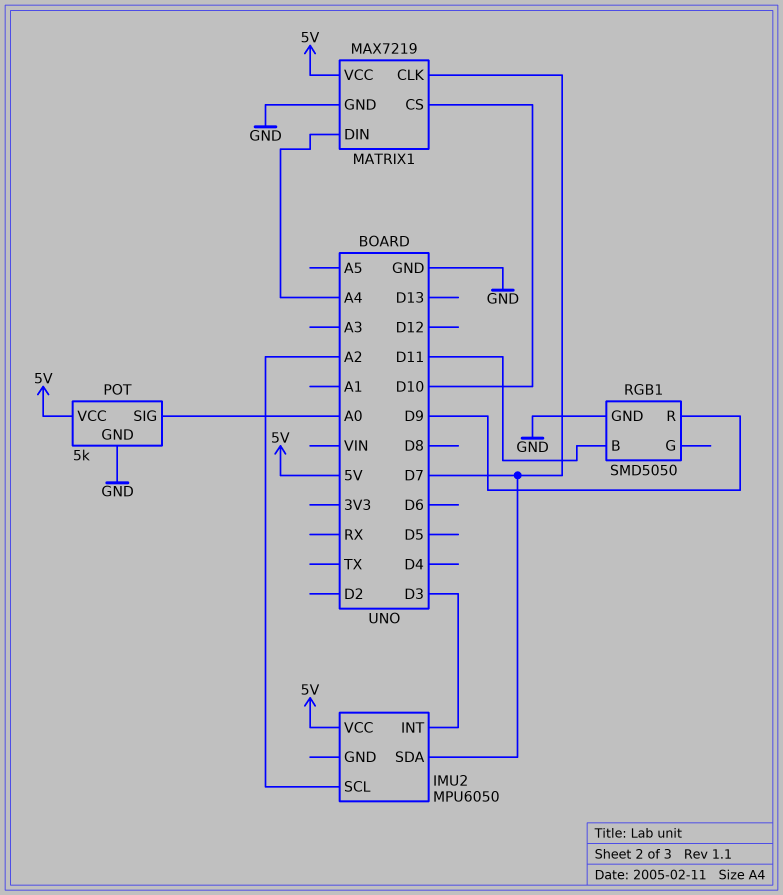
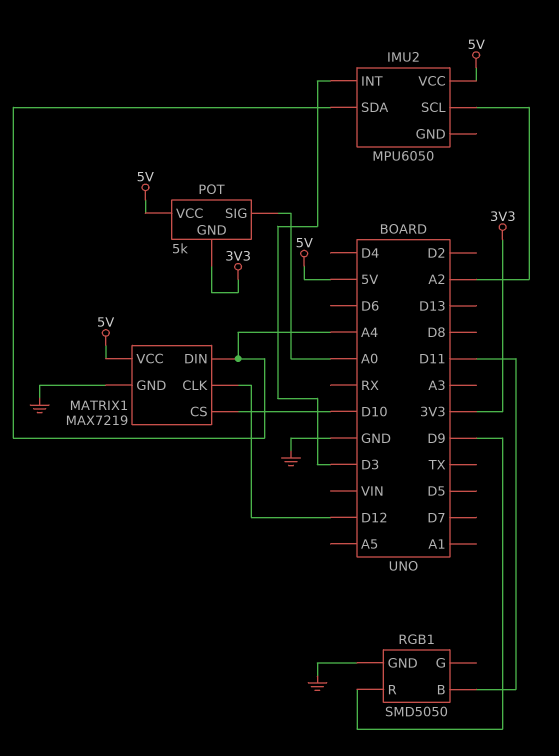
IMU2 pin SDA: D7 -> A4
MATRIX1 pin CLK: D7 -> D12
POT pin GND: GND -> 3V3

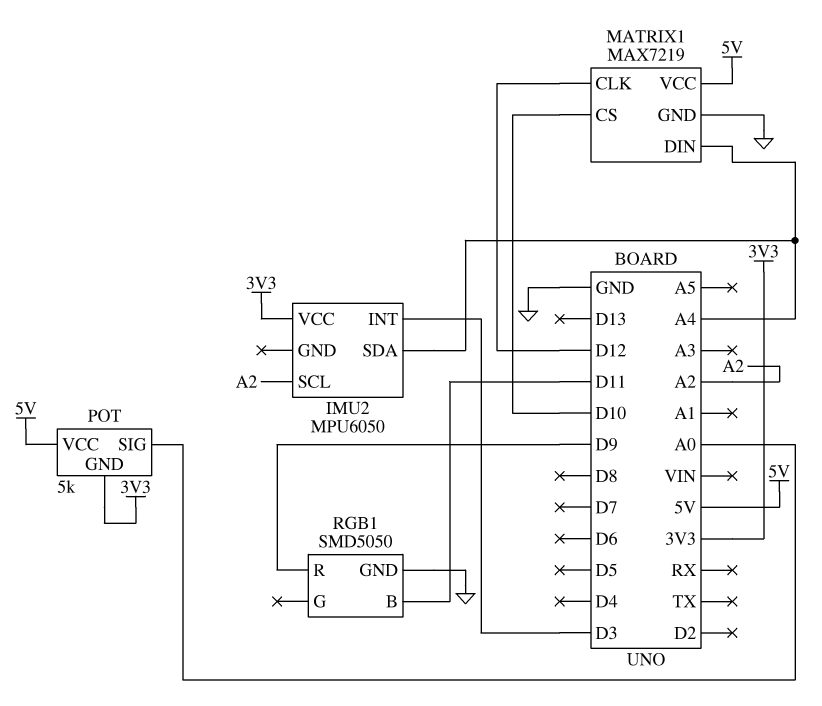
IMU2 pin VCC: 5V -> 3V3

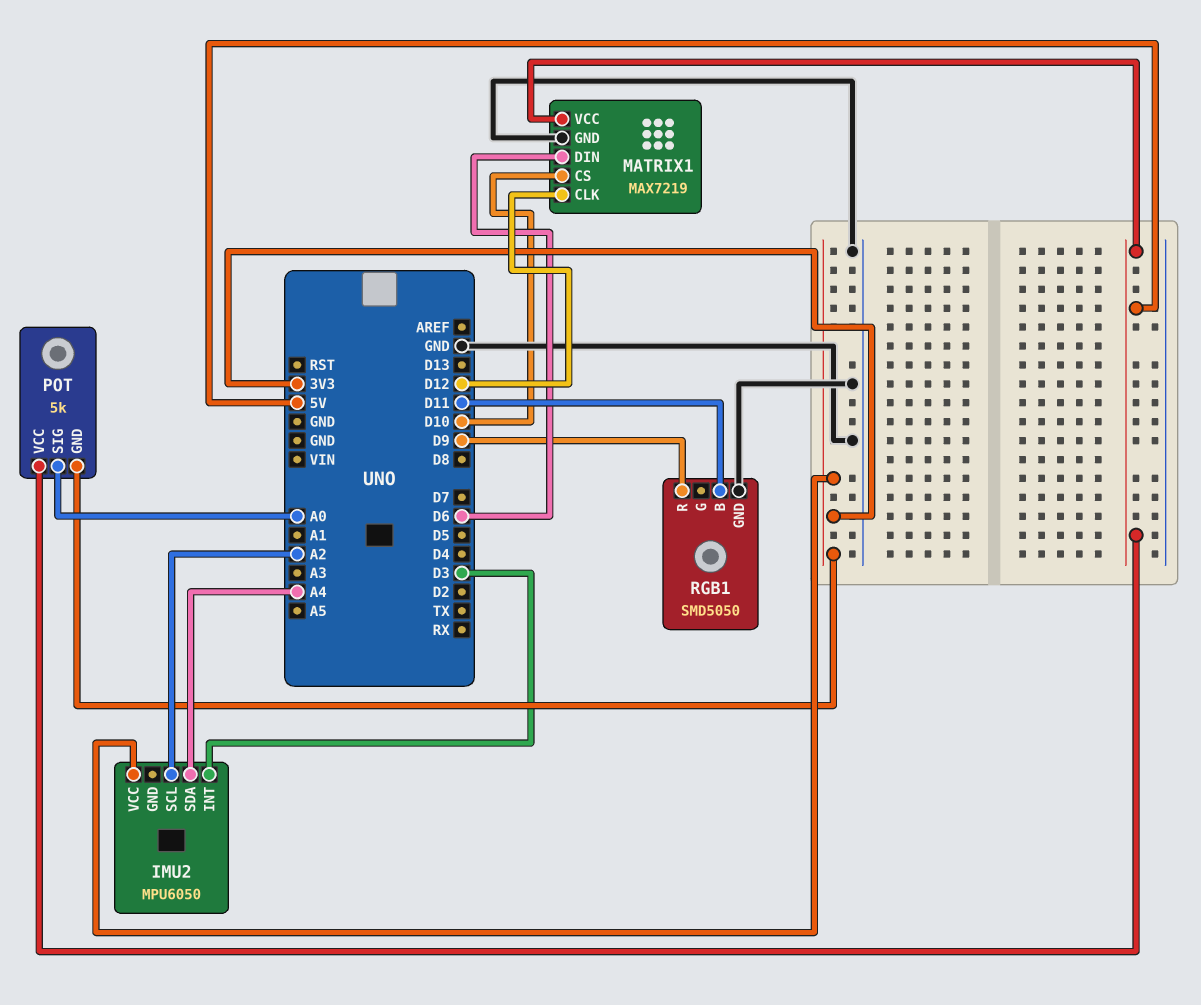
MATRIX1 pin DIN: A4 -> D6

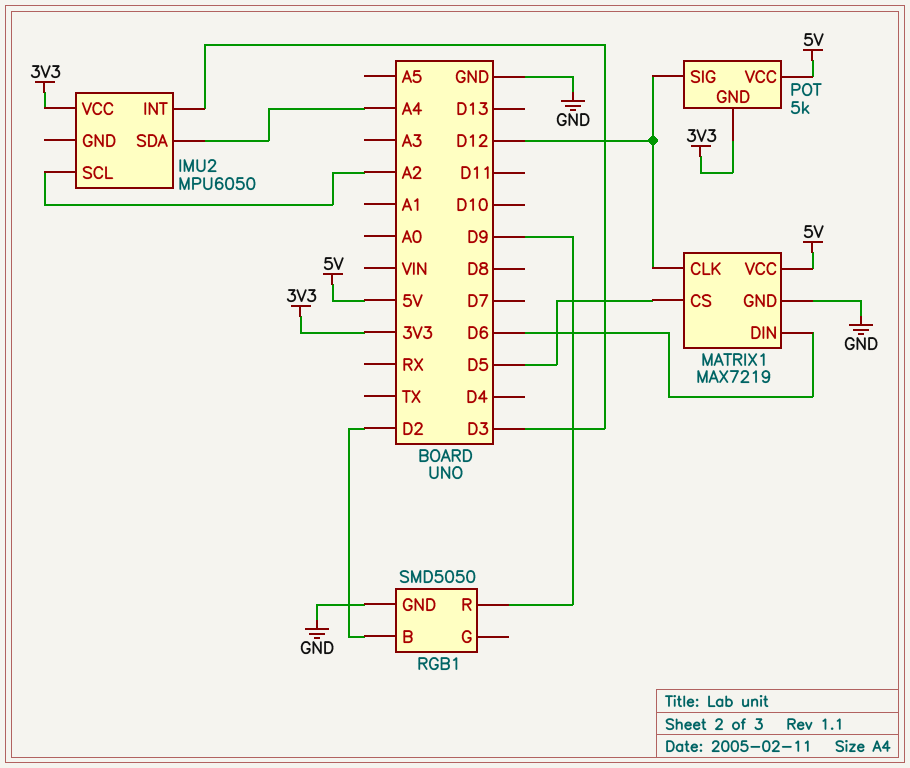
MATRIX1 pin CS: D10 -> D5
POT pin SIG: A0 -> D12
RGB1 pin B: D11 -> D2

